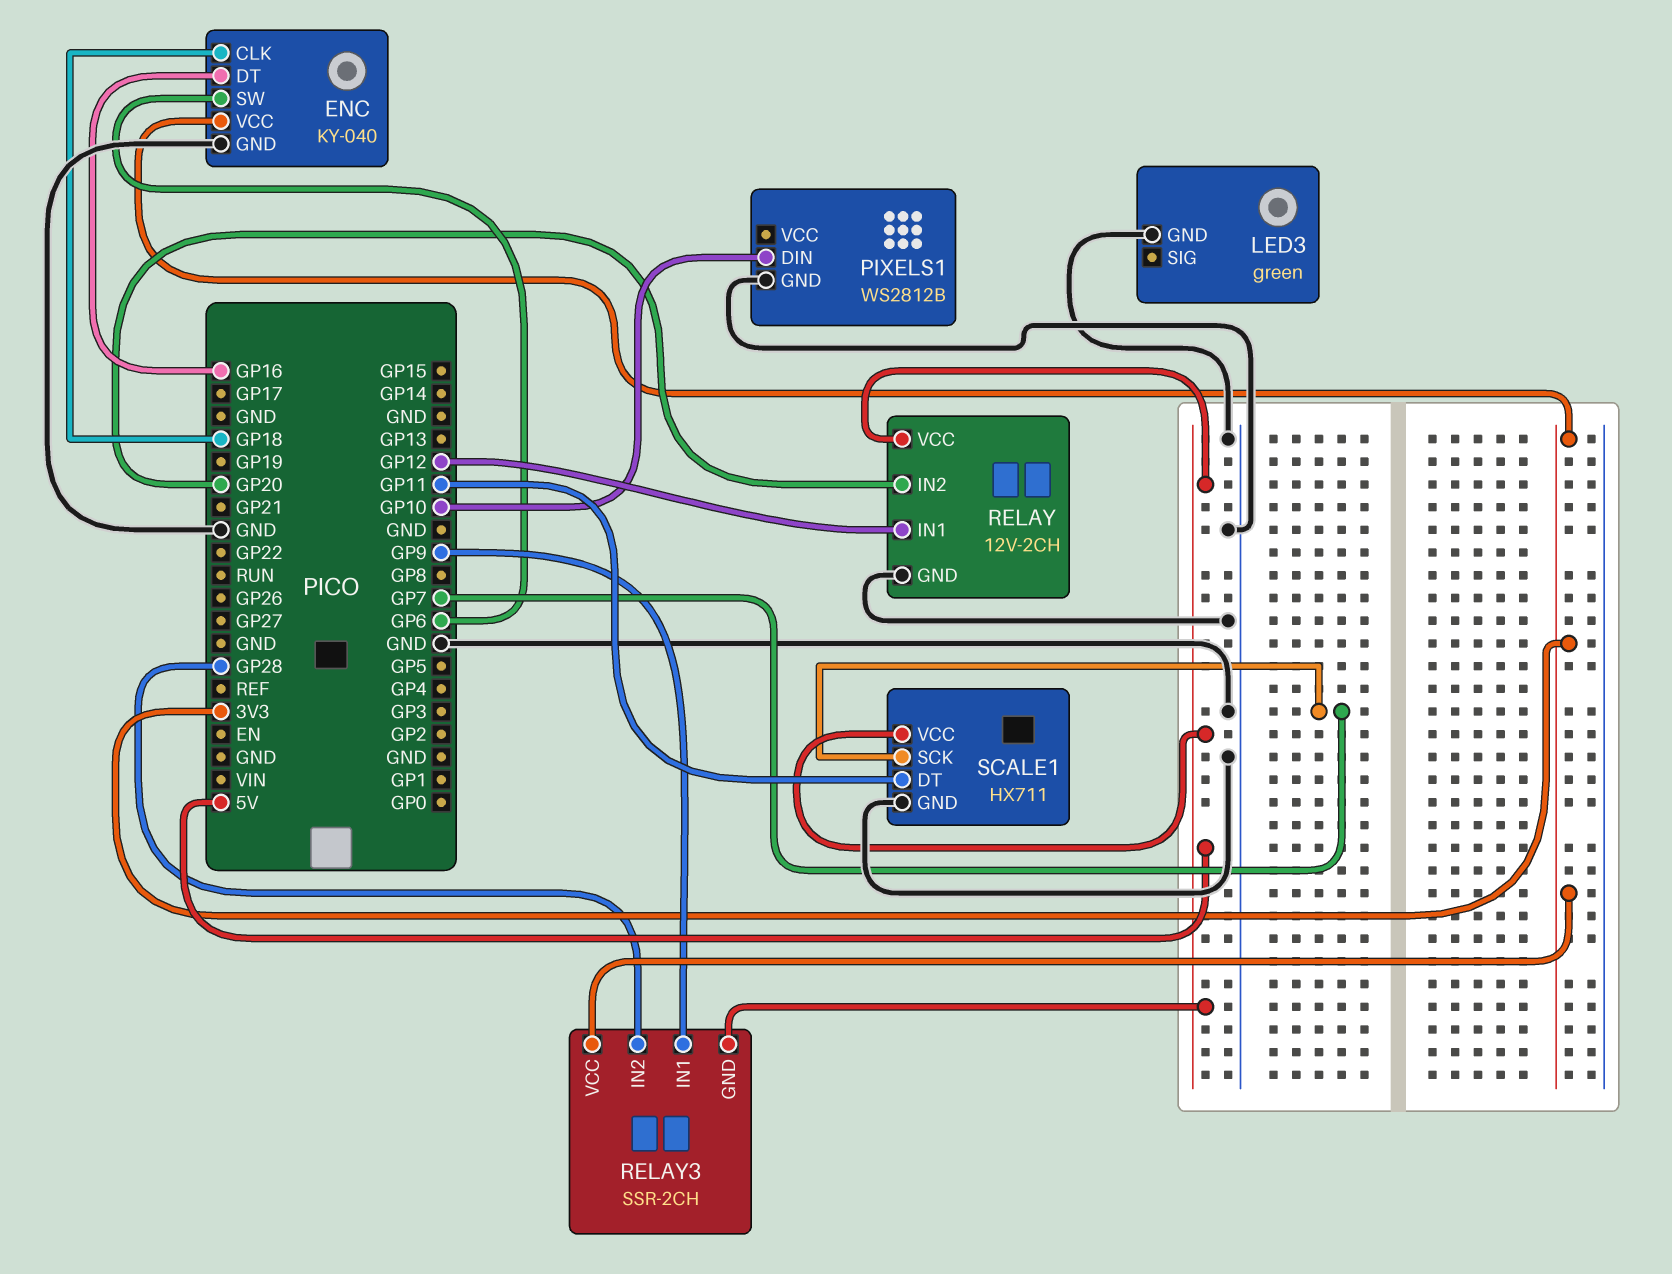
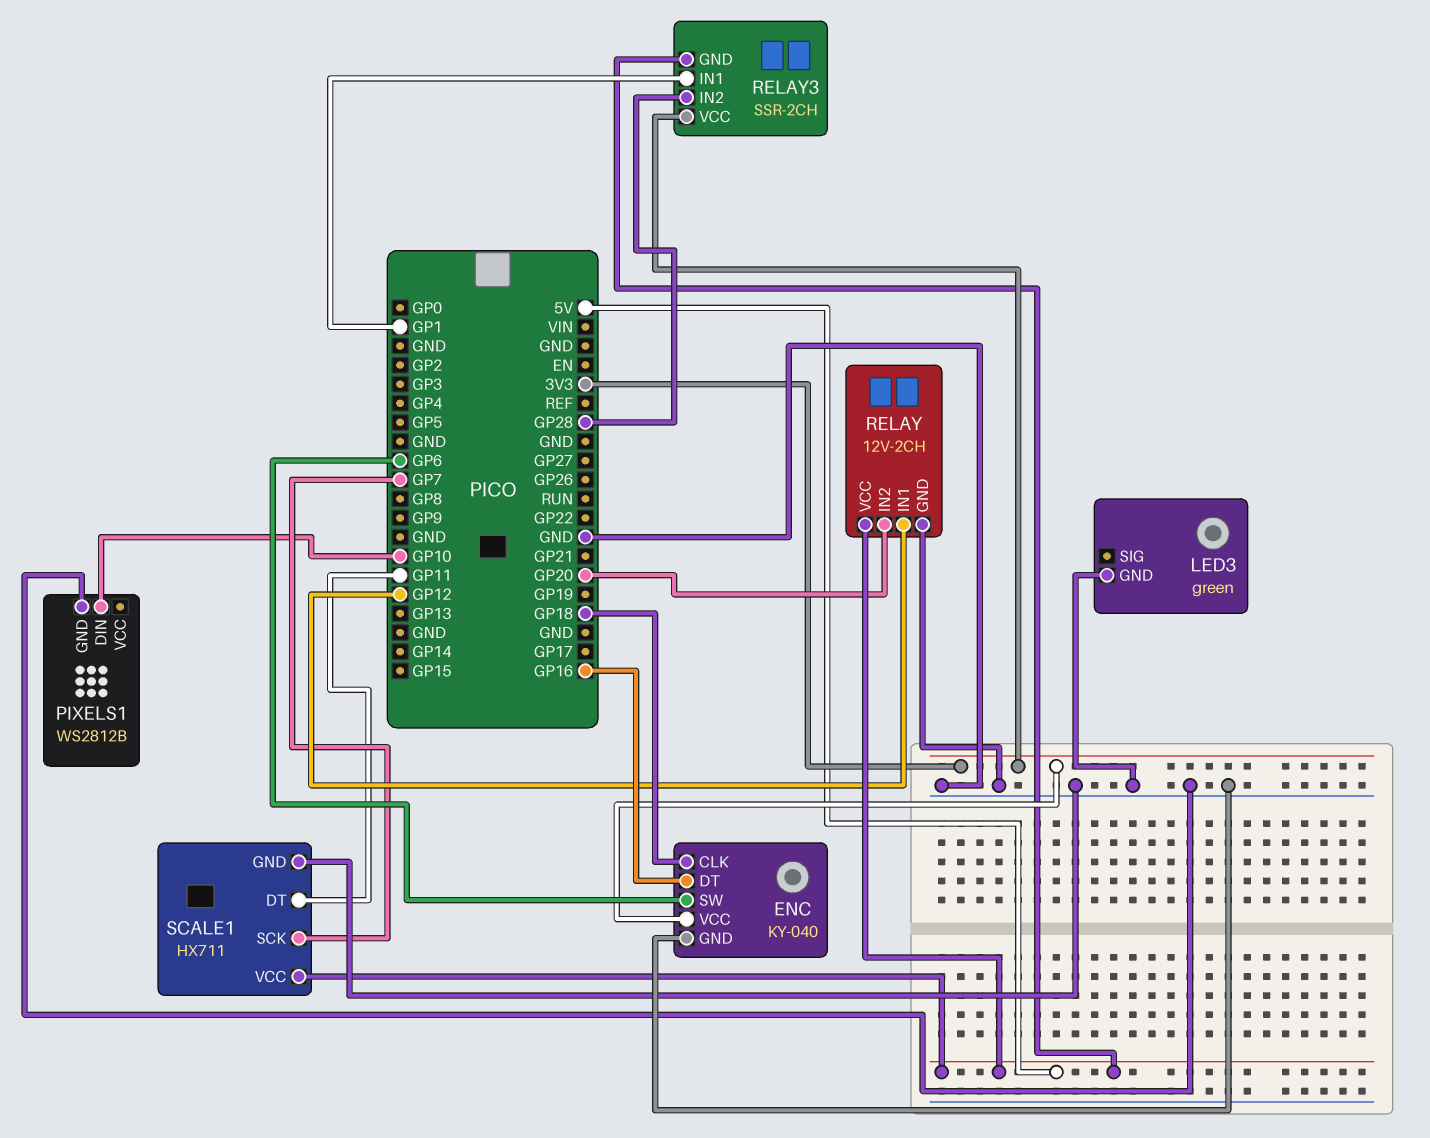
RELAY3 pin IN1: GP9 -> GP1

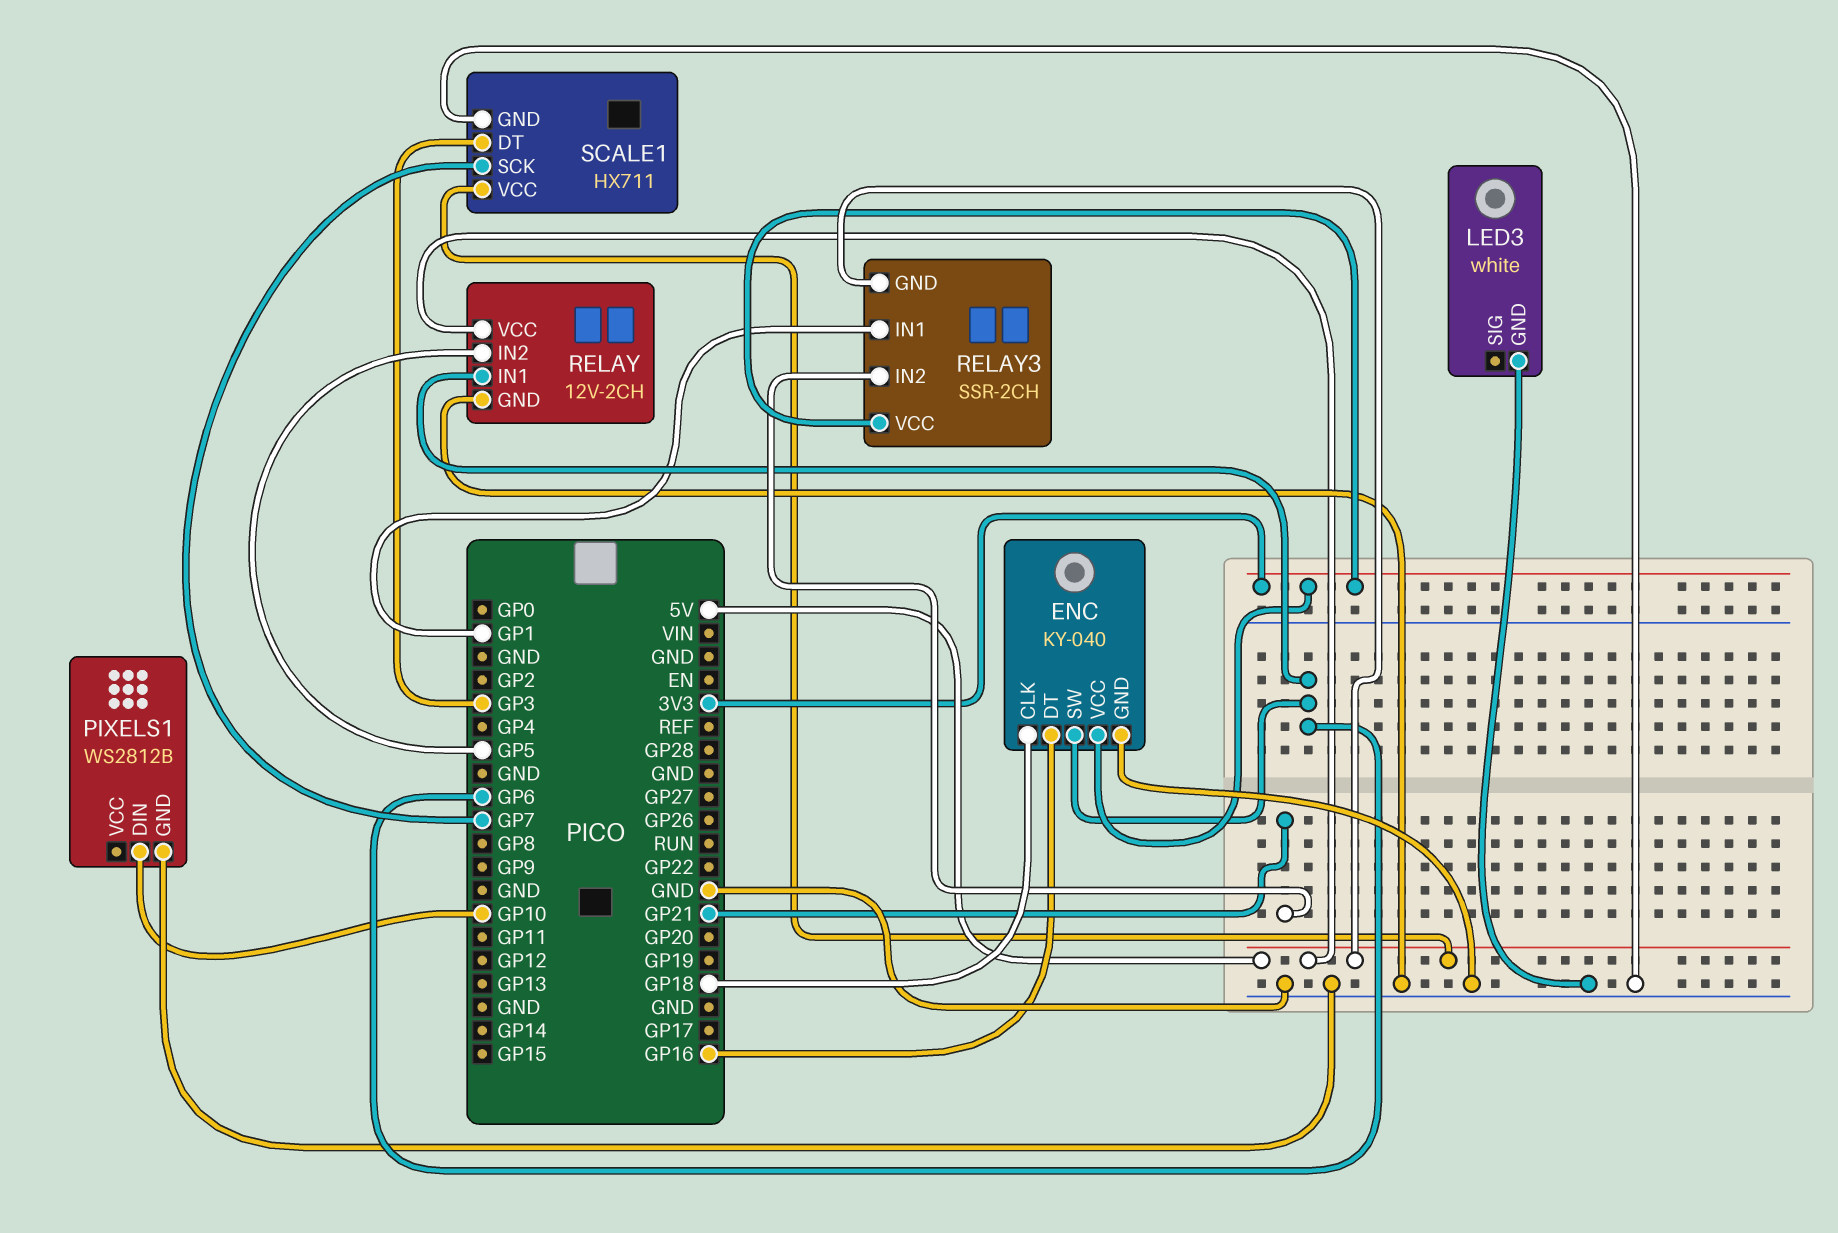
LED3: green -> white
RELAY pin IN1: GP12 -> GP6
RELAY pin IN2: GP20 -> GP5
RELAY3 pin IN2: GP28 -> GP21
SCALE1 pin DT: GP11 -> GP3

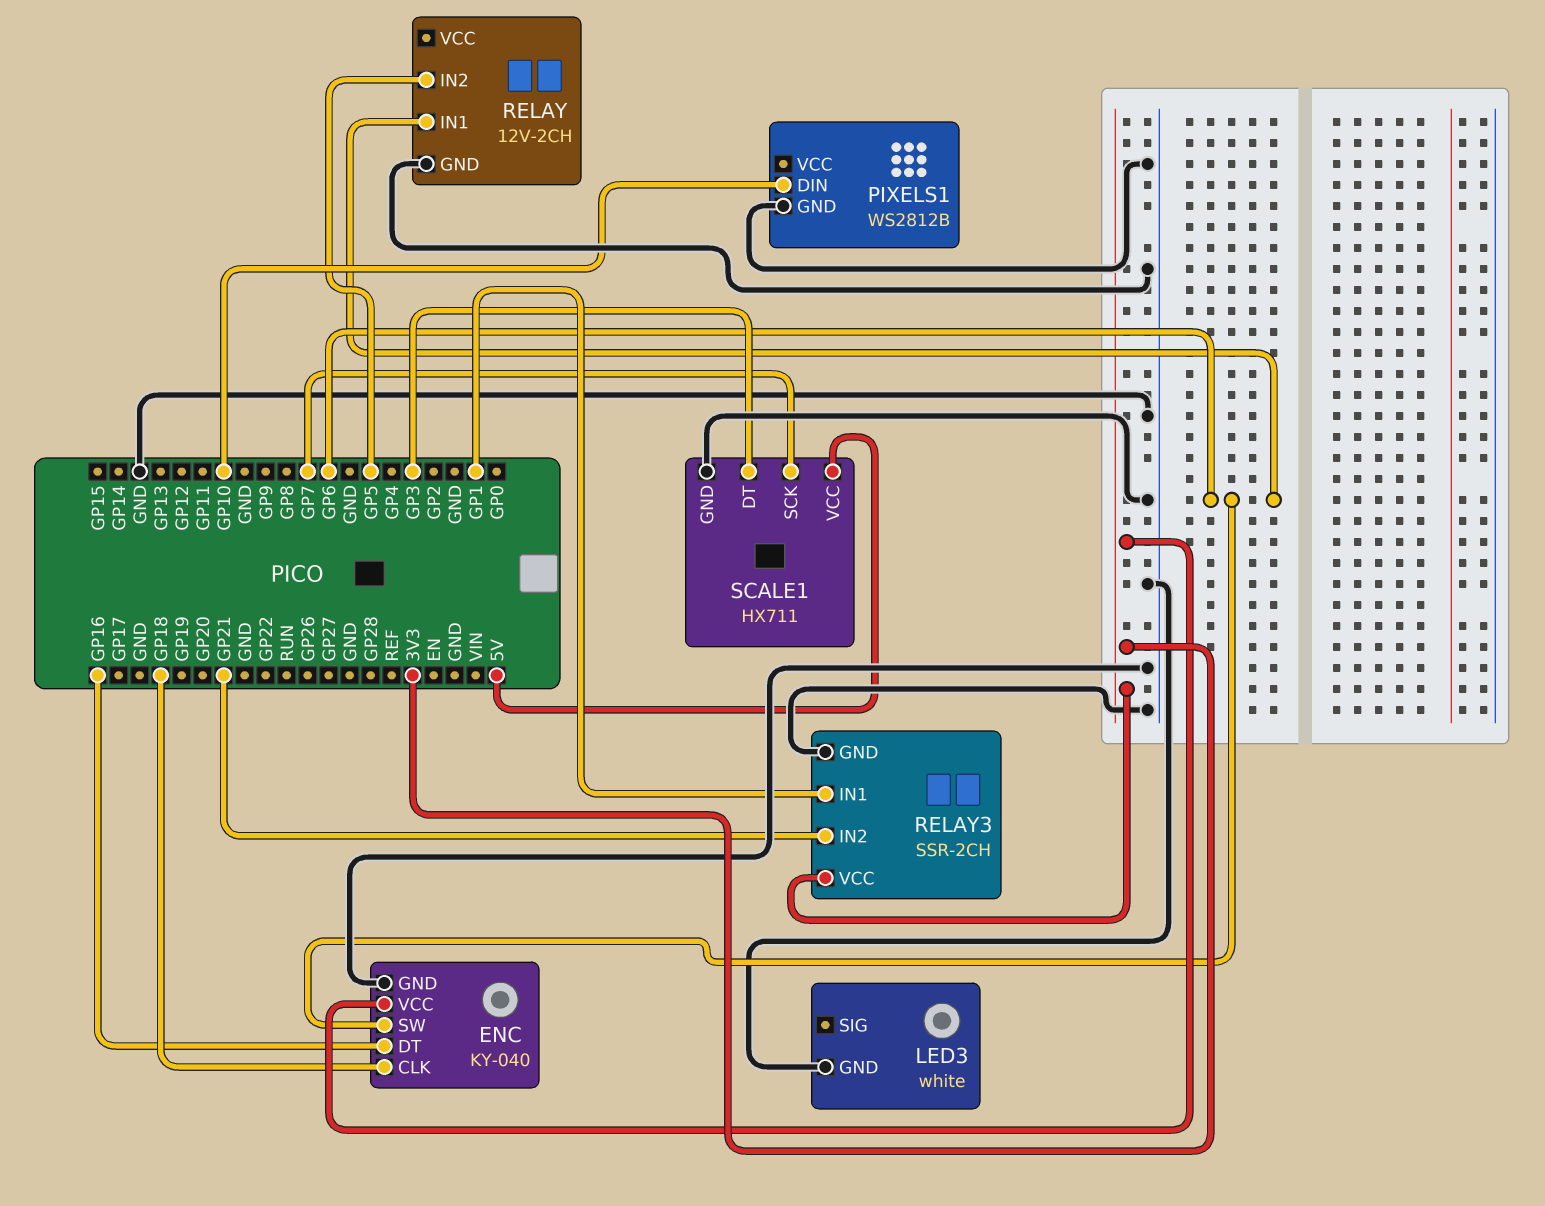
RELAY pin VCC: 5V -> none
RELAY3 pin GND: 5V -> GND

